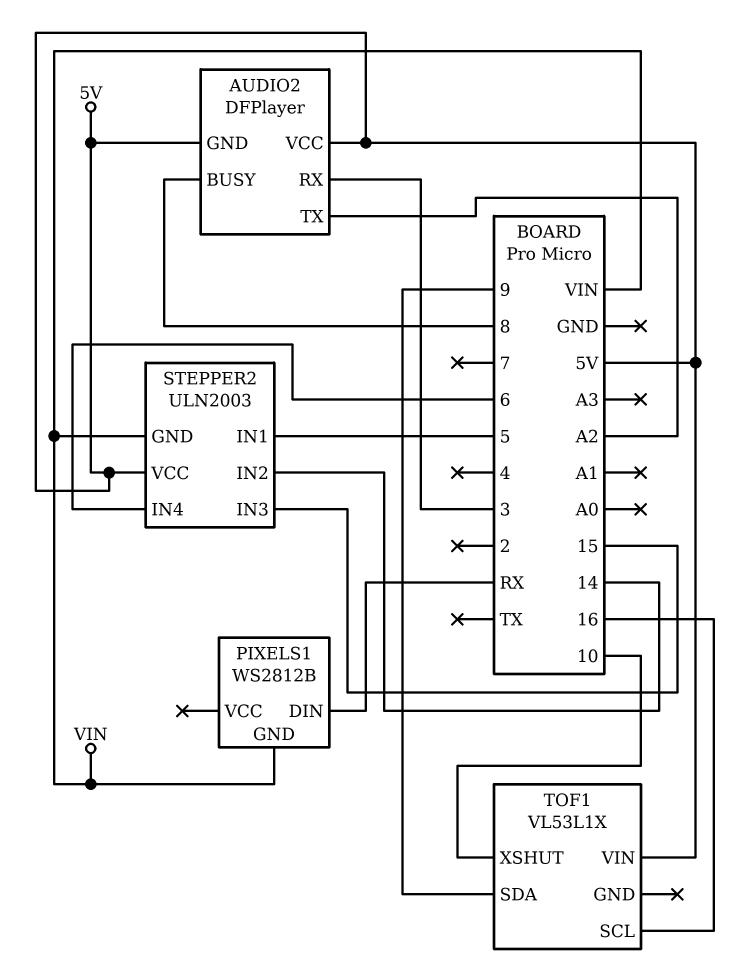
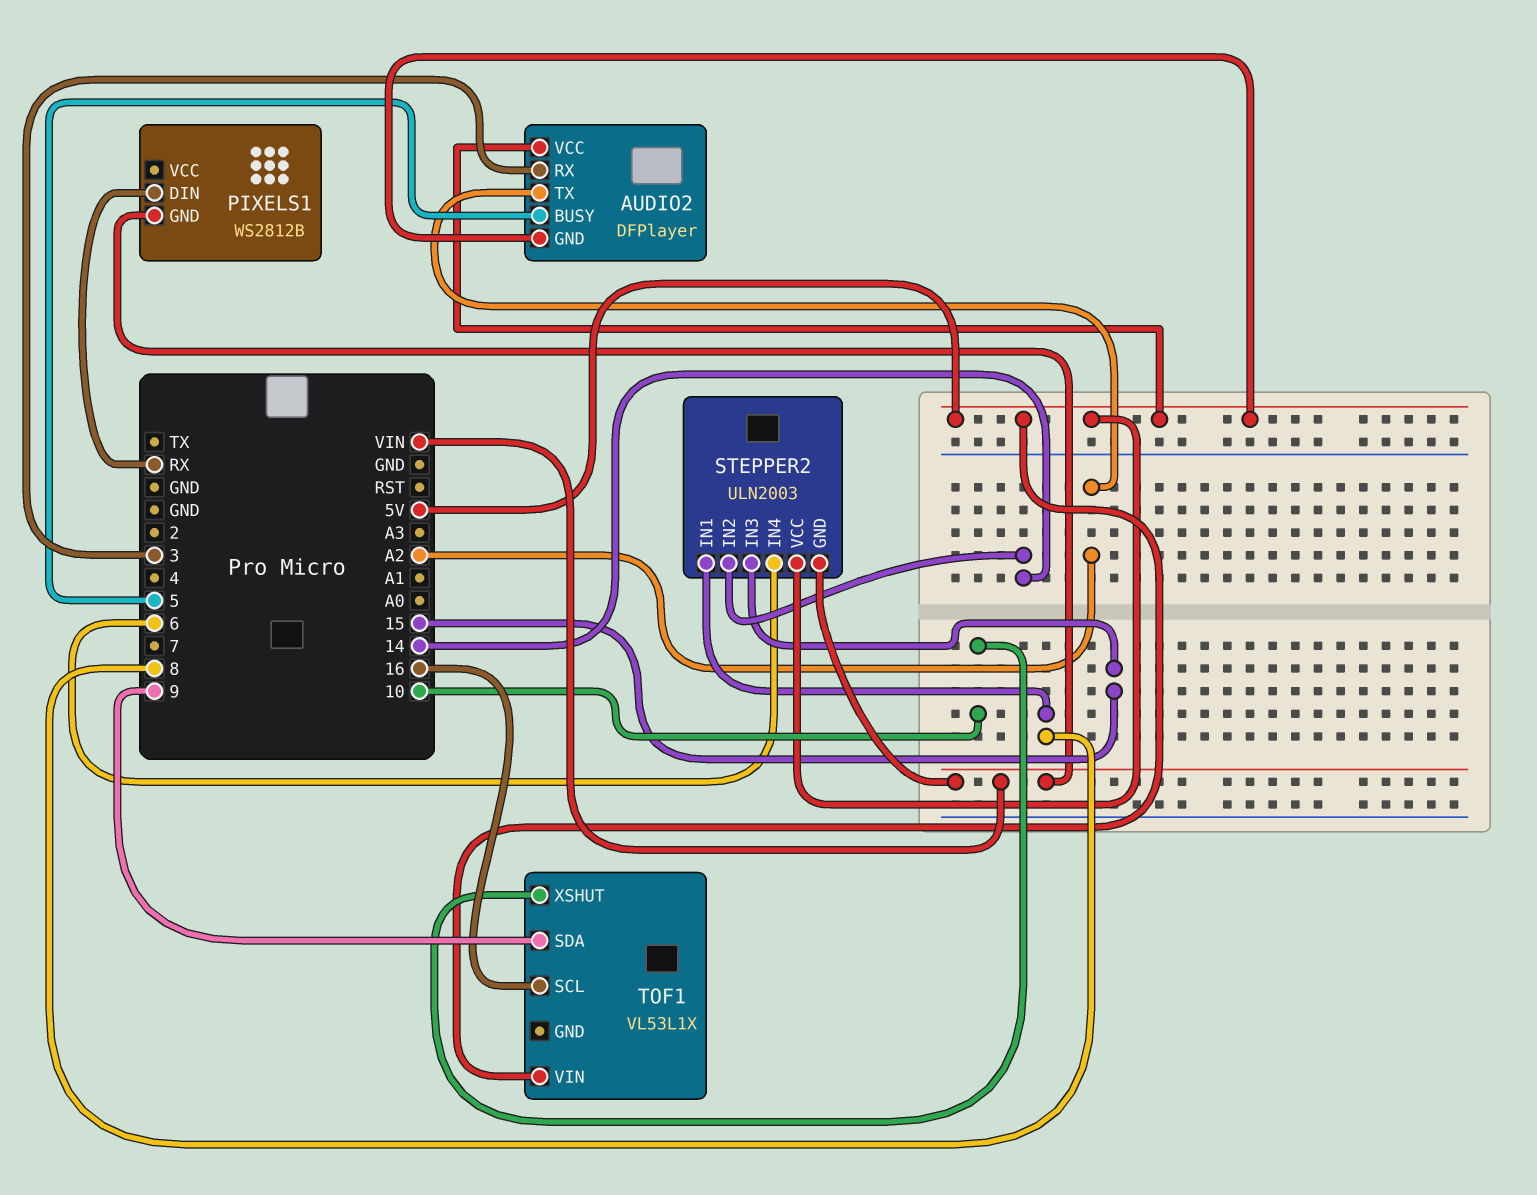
AUDIO2 pin BUSY: 8 -> 5
STEPPER2 pin IN1: 5 -> 8

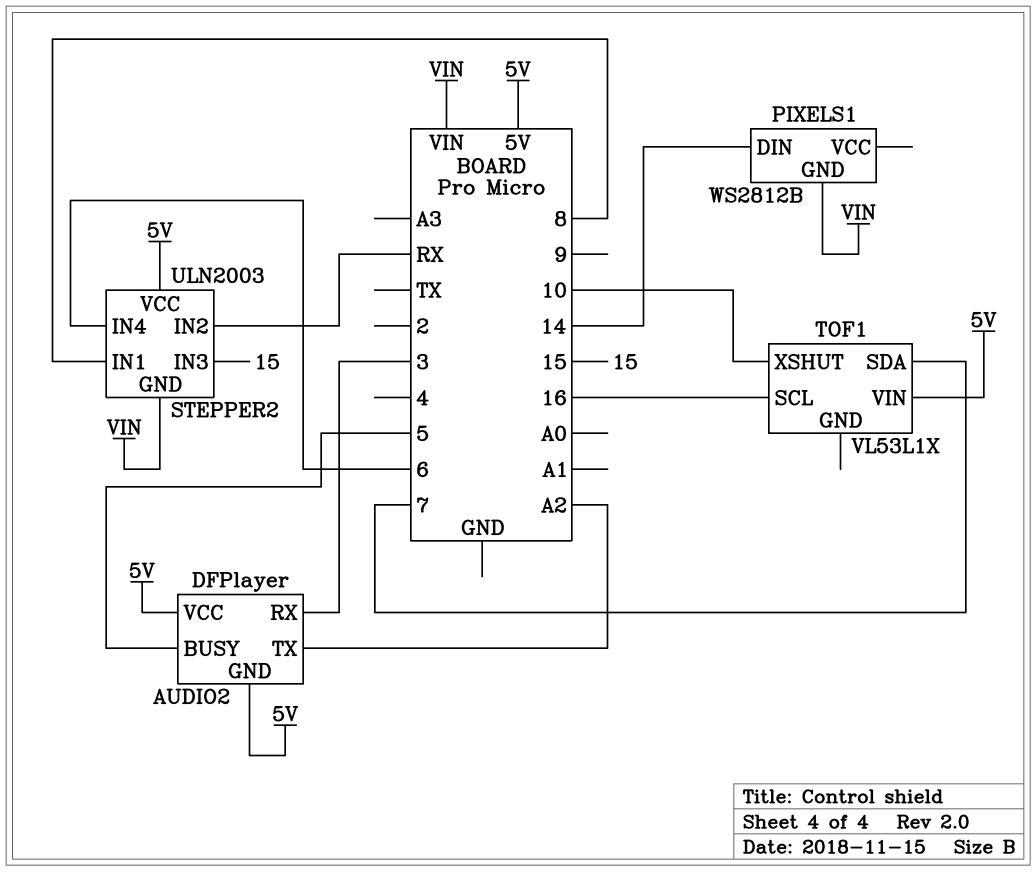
PIXELS1 pin DIN: RX -> 14
STEPPER2 pin IN2: 14 -> RX
TOF1 pin SDA: 9 -> 7

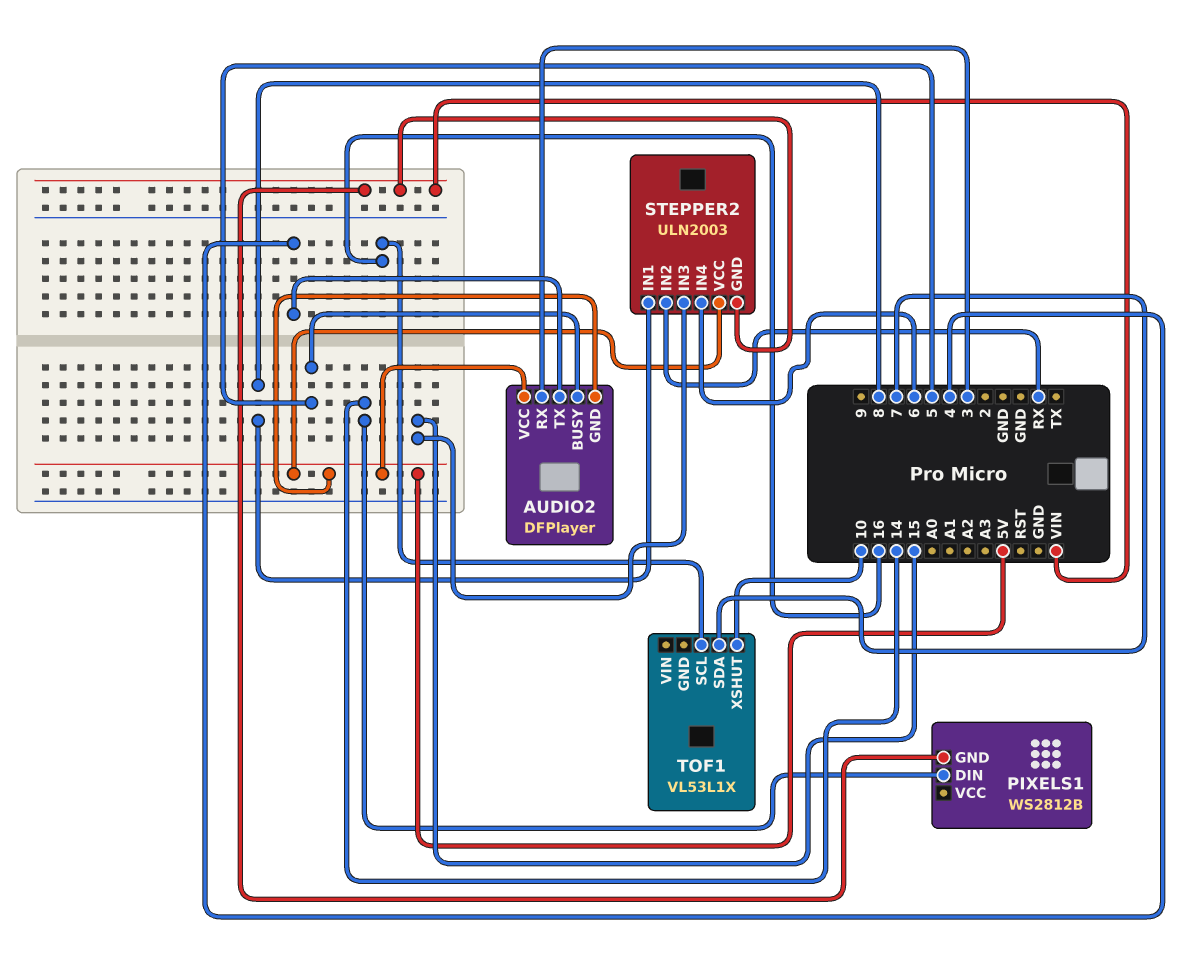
AUDIO2 pin TX: A2 -> 4
TOF1 pin VIN: 5V -> none

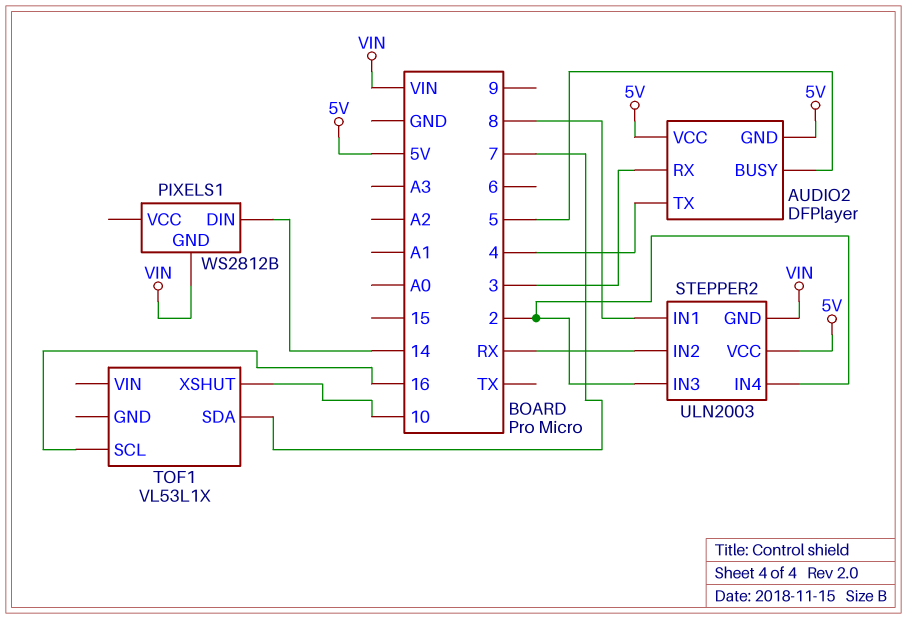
STEPPER2 pin IN3: 15 -> 2
STEPPER2 pin IN4: 6 -> 2

